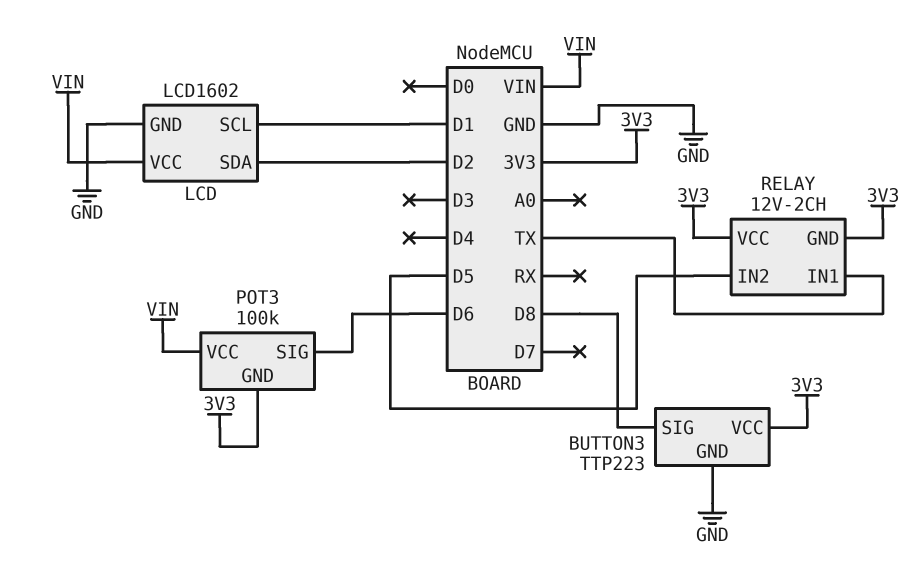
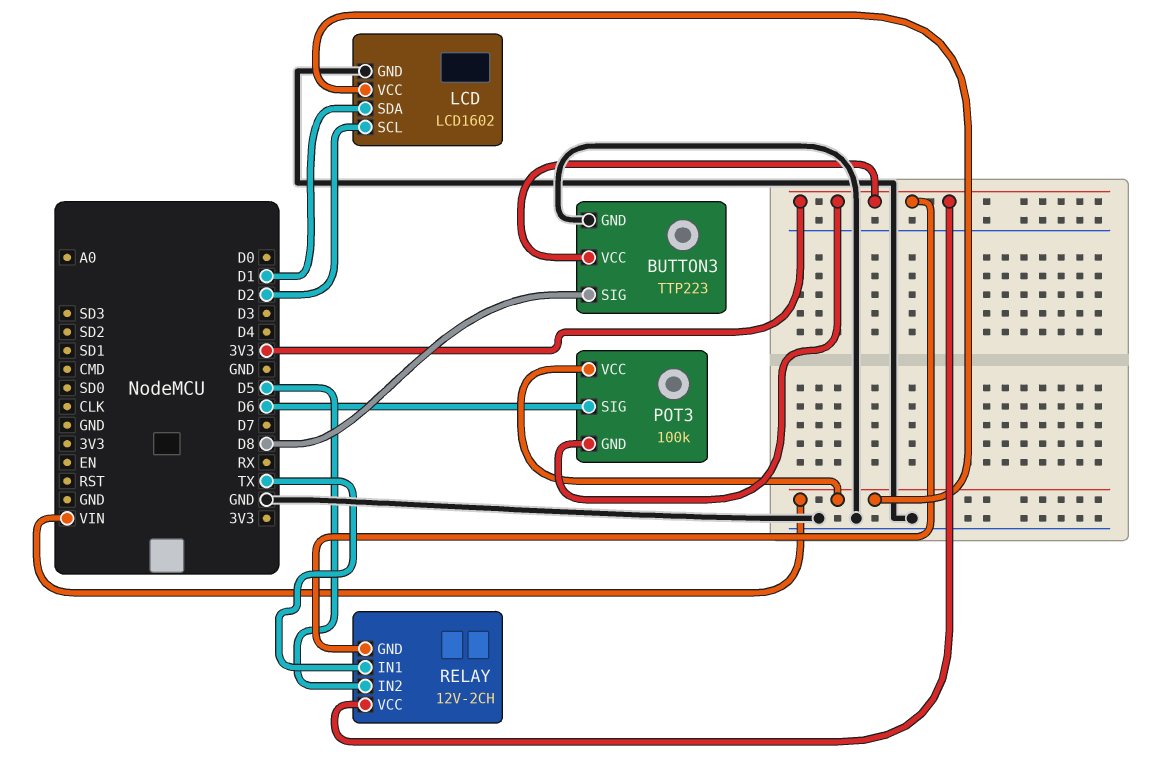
LCD pin SCL: D1 -> D2
LCD pin SDA: D2 -> D1

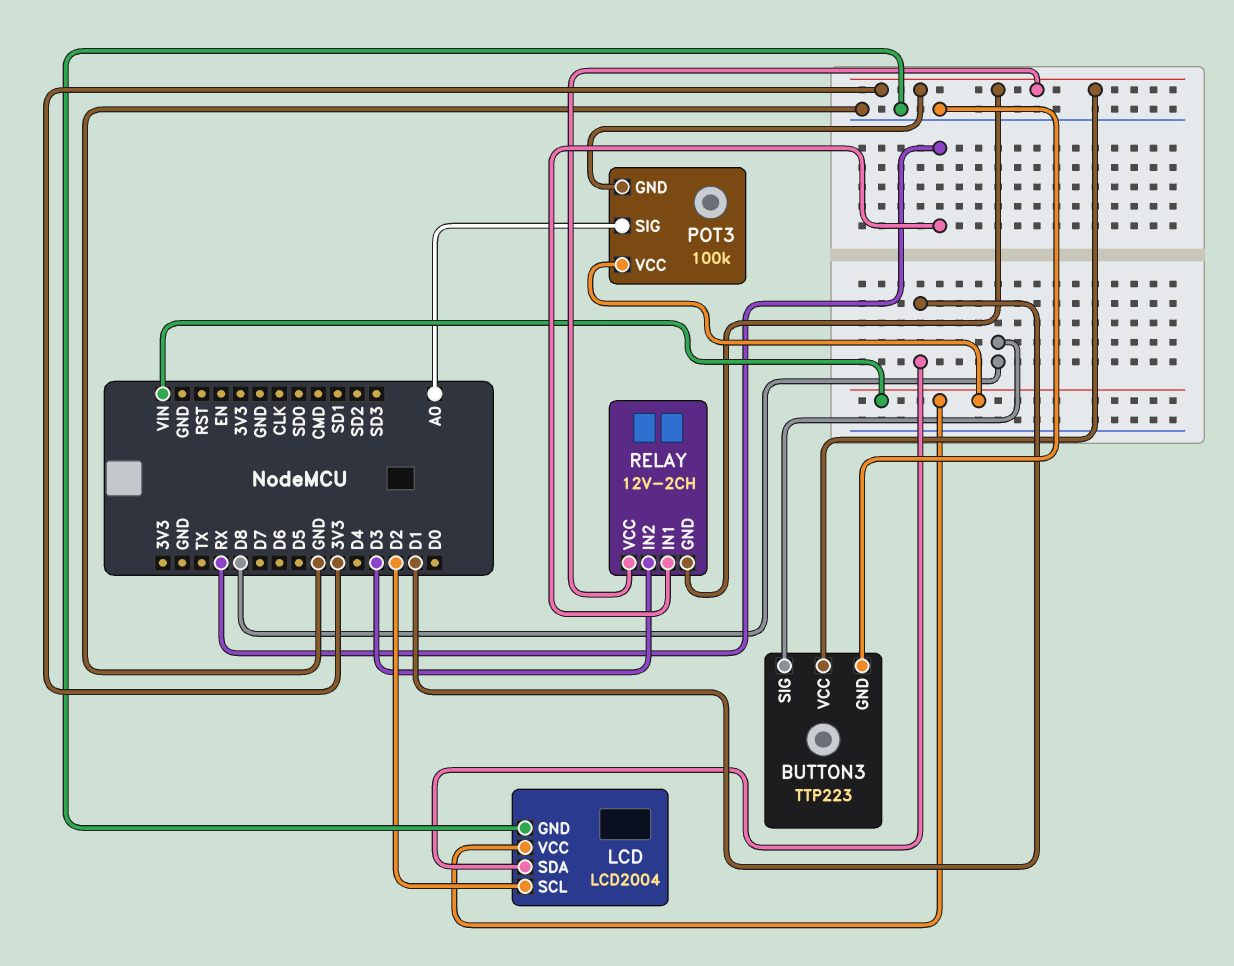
LCD: LCD1602 -> LCD2004
POT3 pin SIG: D6 -> A0
RELAY pin IN1: TX -> RX
RELAY pin IN2: D5 -> D3

